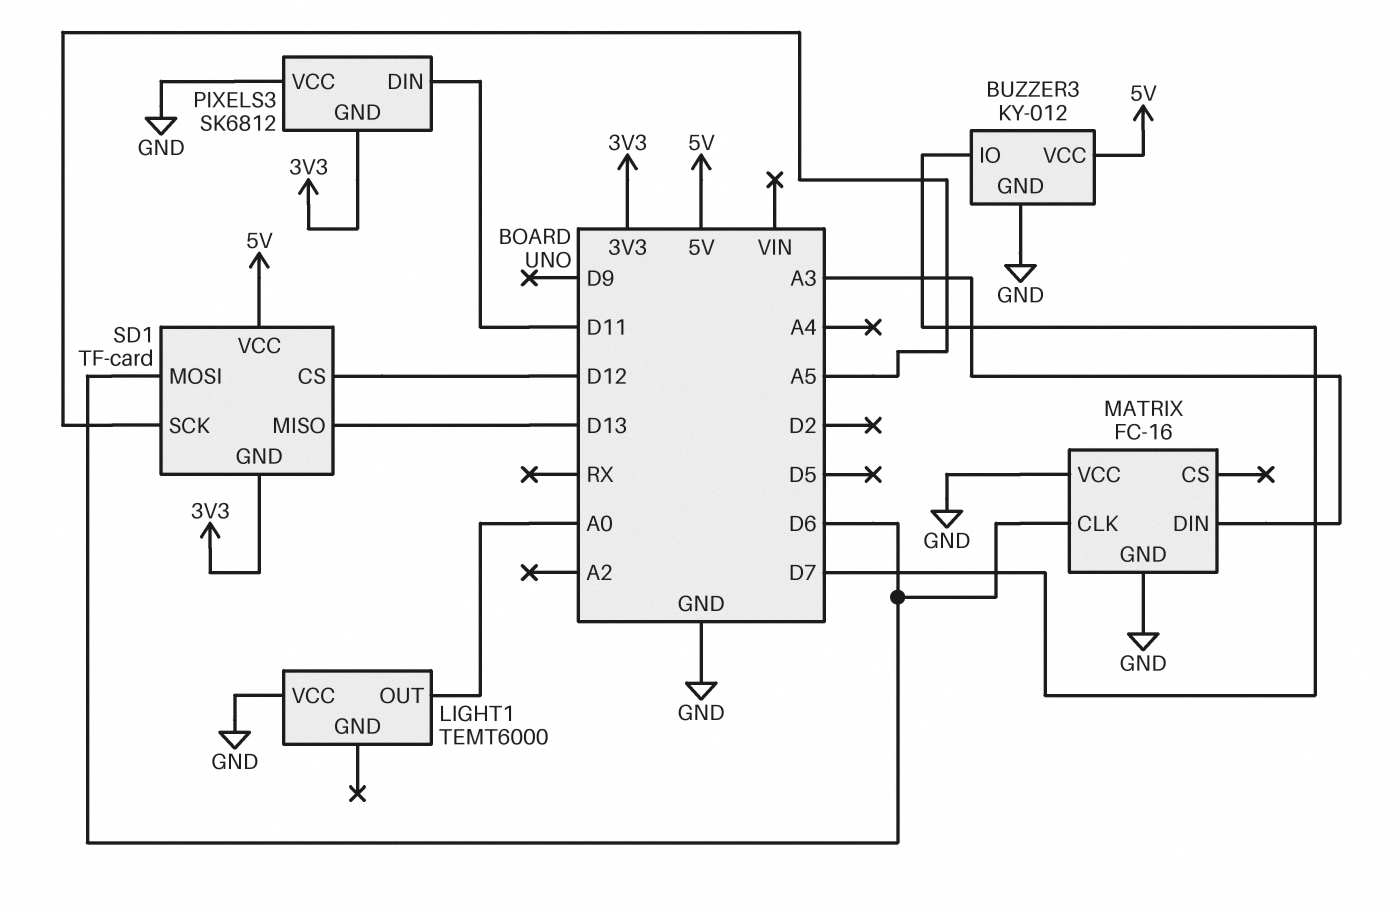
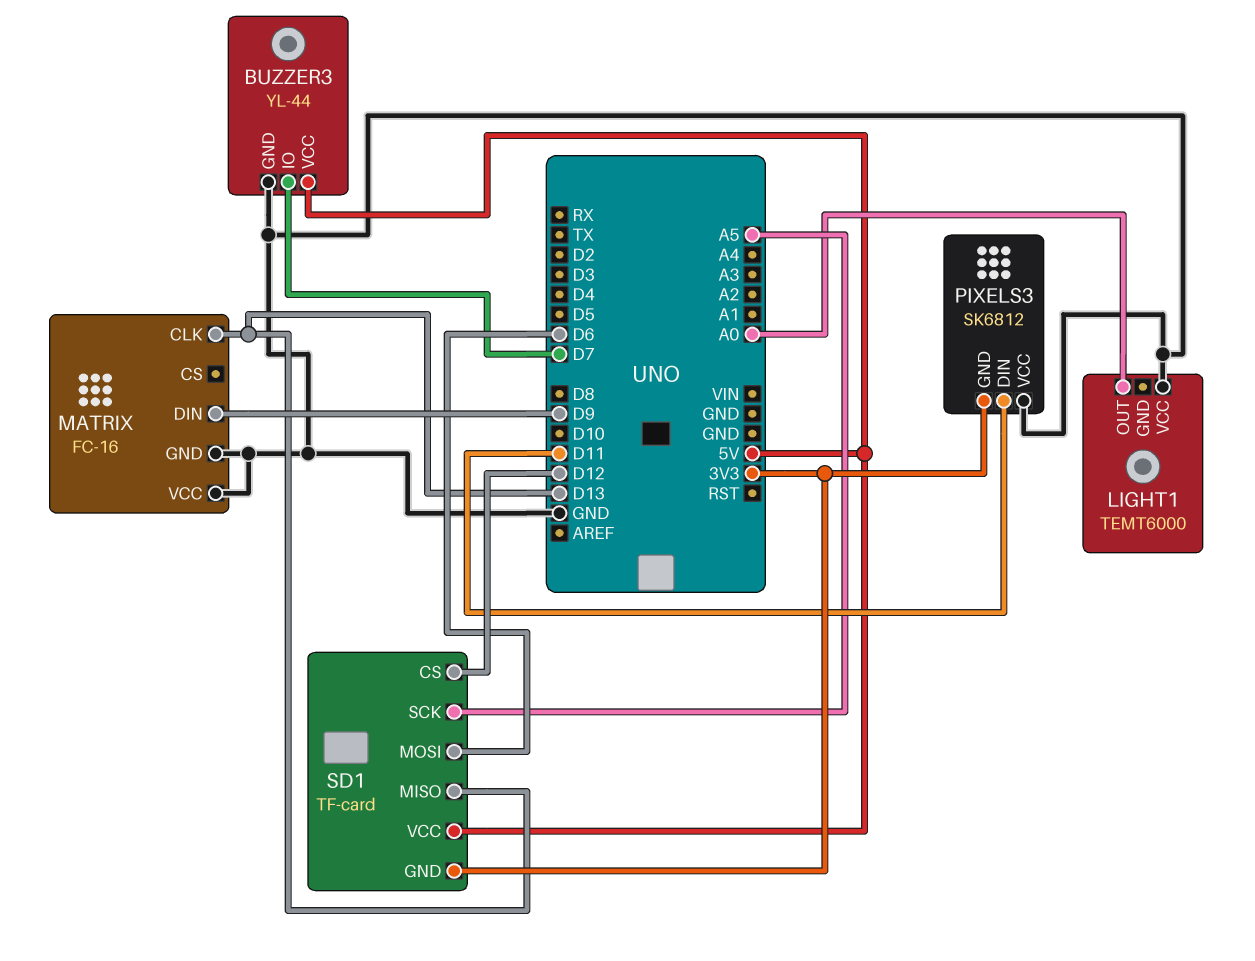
BUZZER3: KY-012 -> YL-44
MATRIX pin CLK: D6 -> D13
MATRIX pin DIN: A3 -> D9

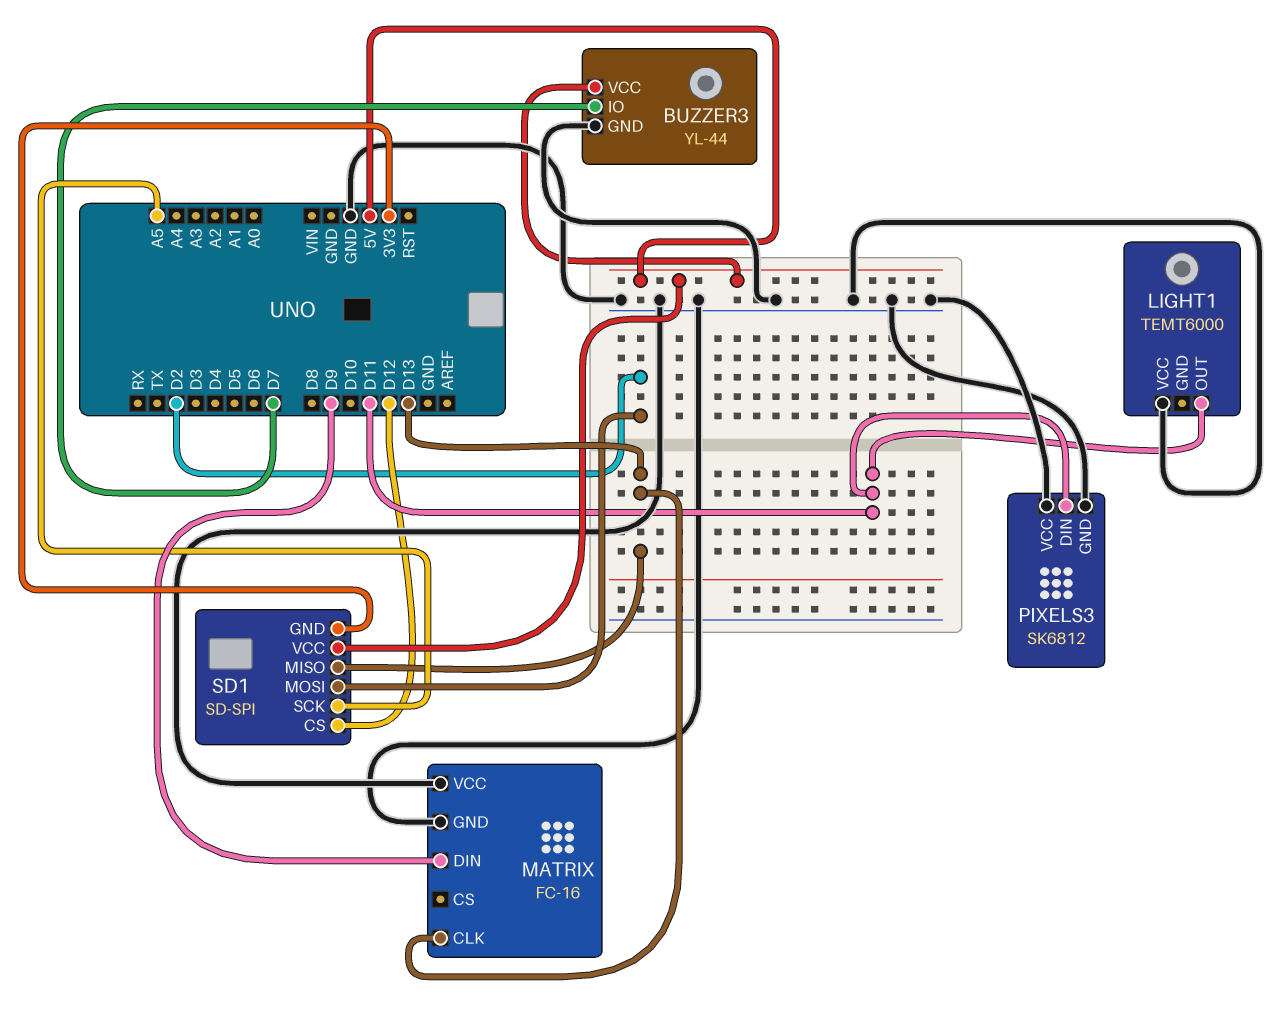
LIGHT1 pin OUT: A0 -> D11
PIXELS3 pin GND: 3V3 -> GND
SD1: TF-card -> SD-SPI
SD1 pin MOSI: D6 -> D2

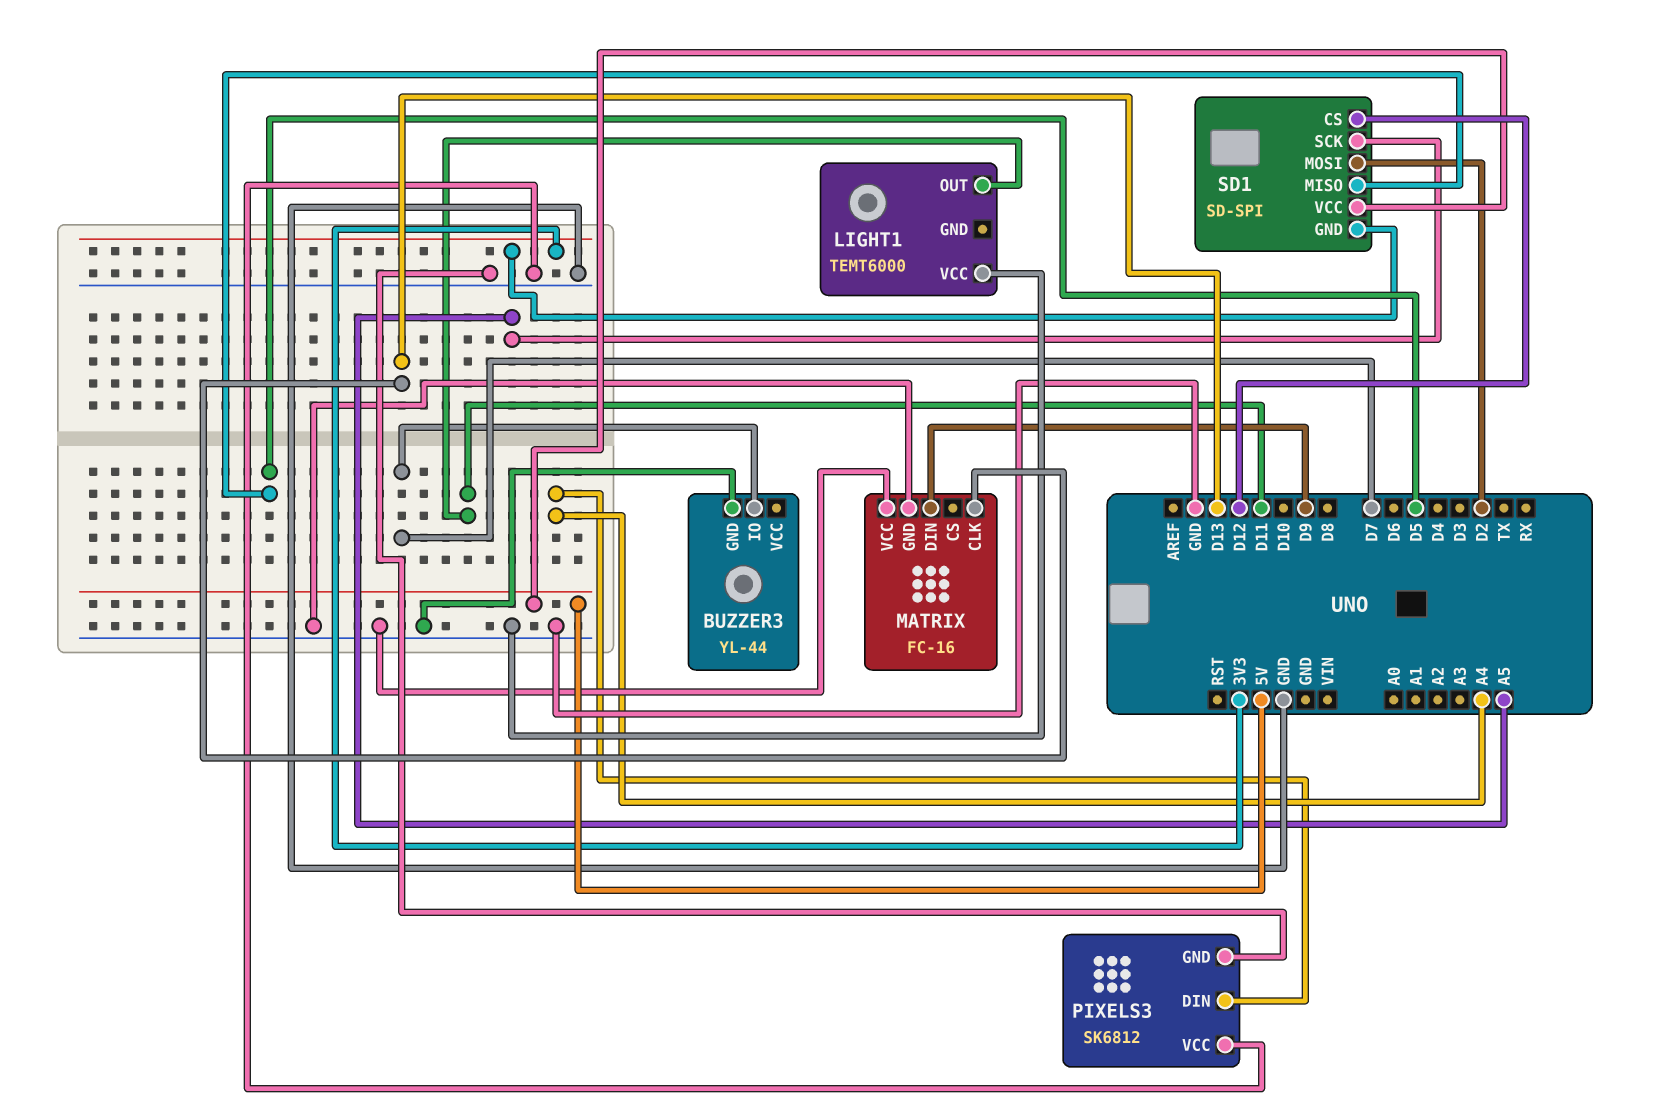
BUZZER3 pin VCC: 5V -> none
PIXELS3 pin DIN: D11 -> A4
SD1 pin MISO: D13 -> D5

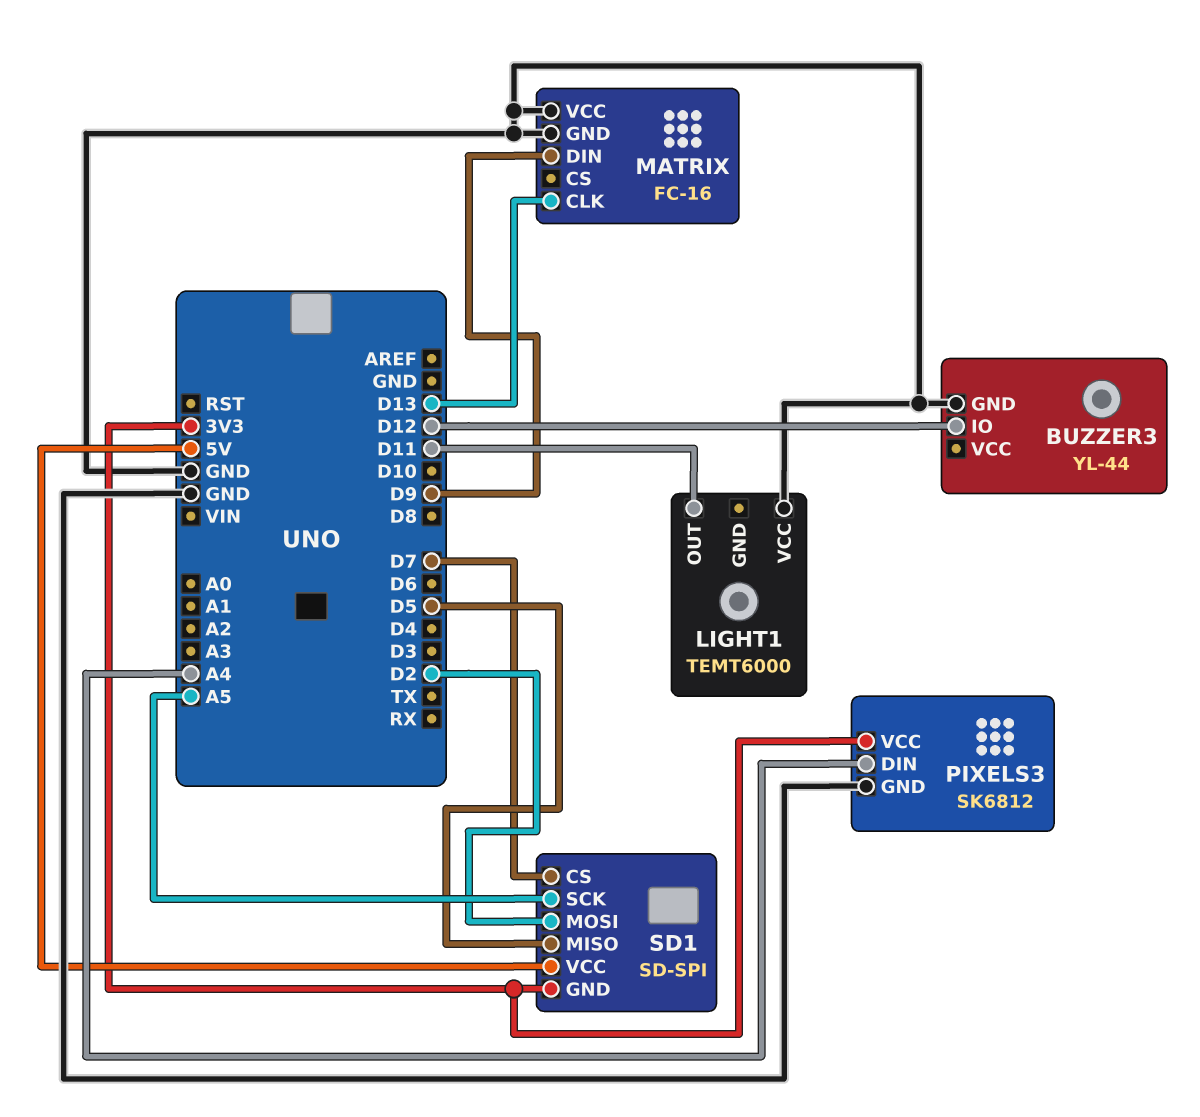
BUZZER3 pin IO: D7 -> D12
PIXELS3 pin VCC: GND -> 3V3
SD1 pin CS: D12 -> D7

